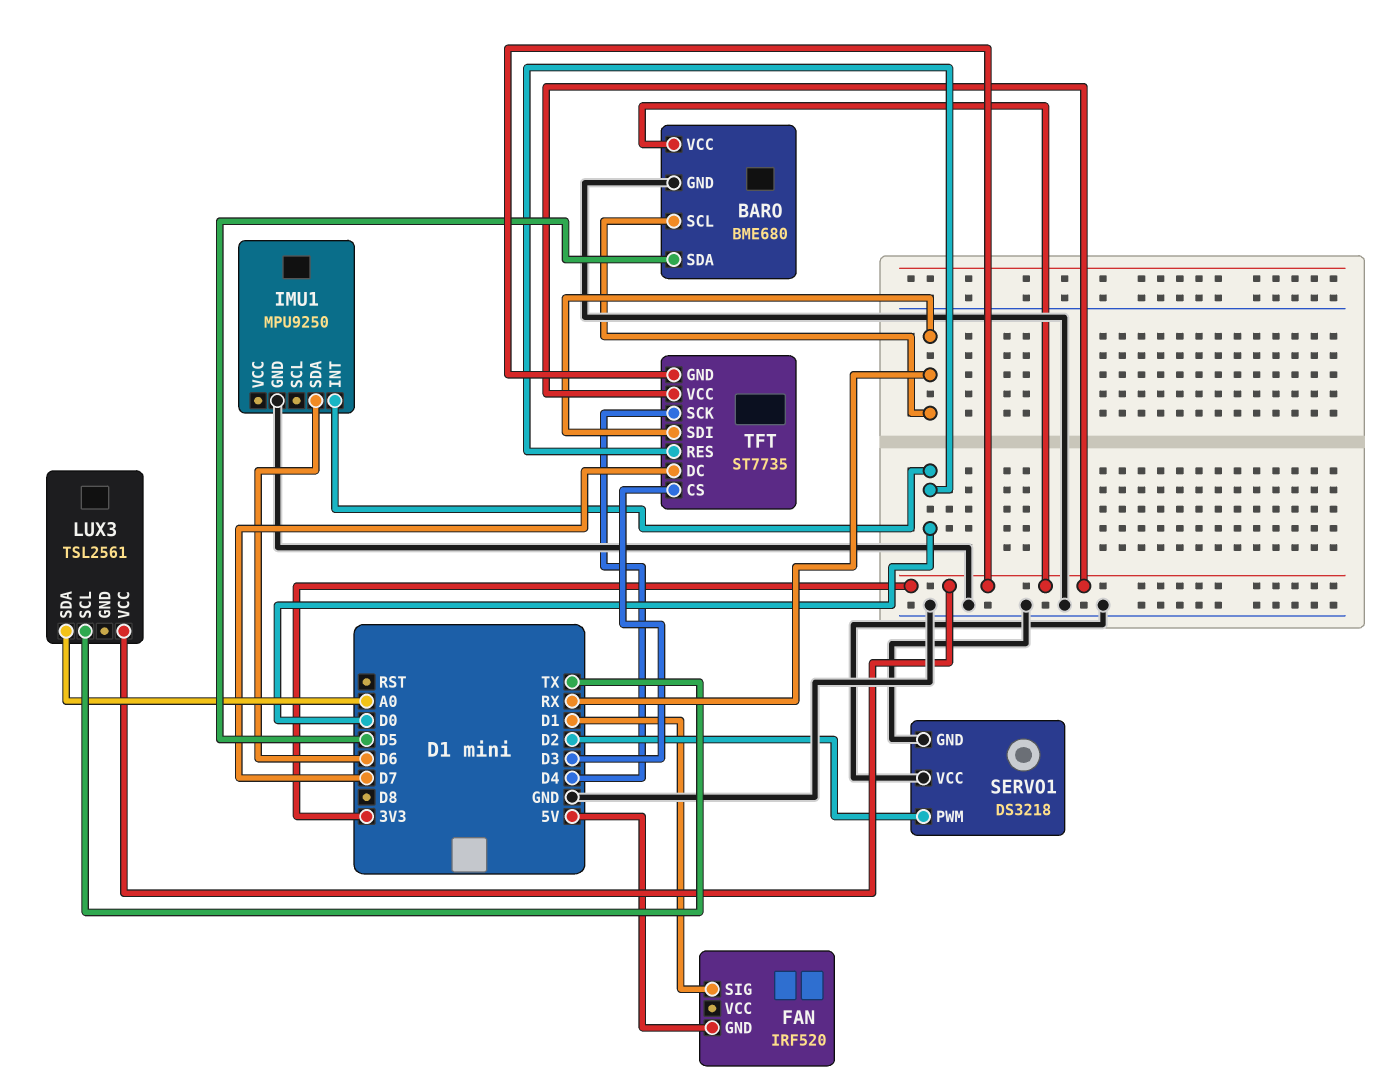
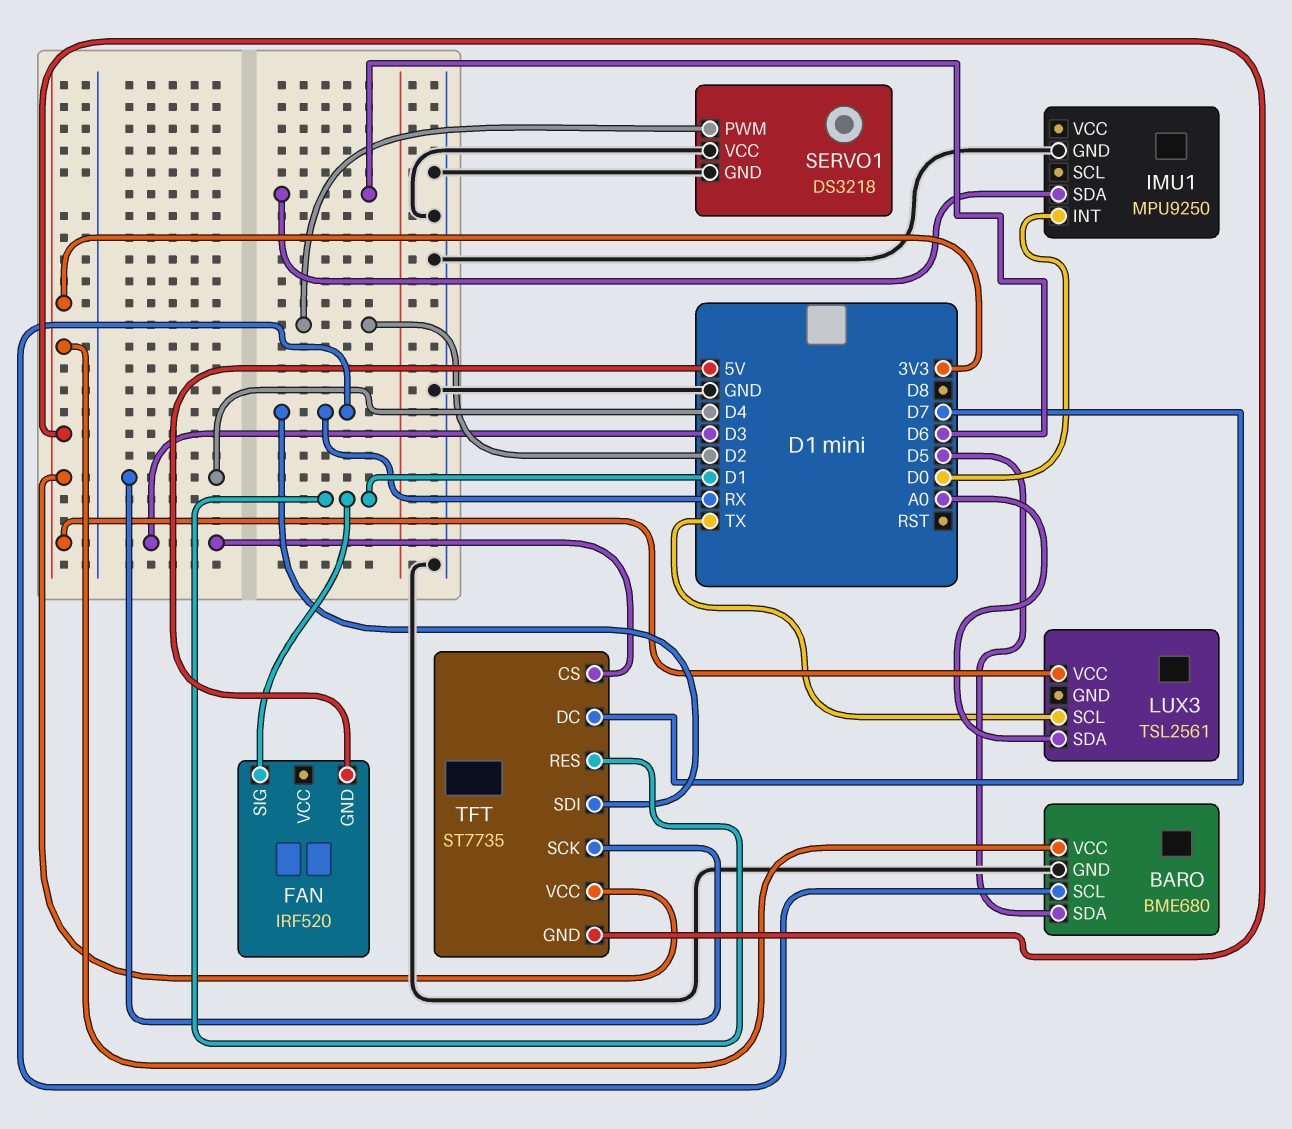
TFT pin RES: D0 -> D1

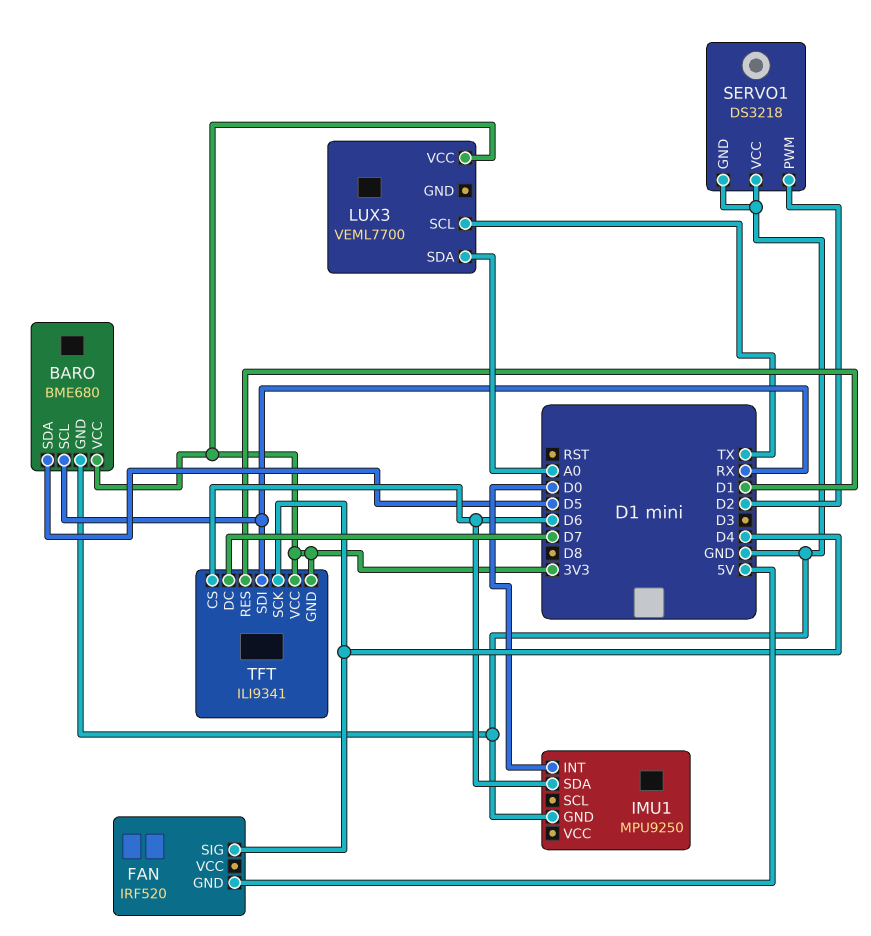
FAN pin SIG: D1 -> D4
LUX3: TSL2561 -> VEML7700
TFT: ST7735 -> ILI9341
TFT pin CS: D3 -> D6

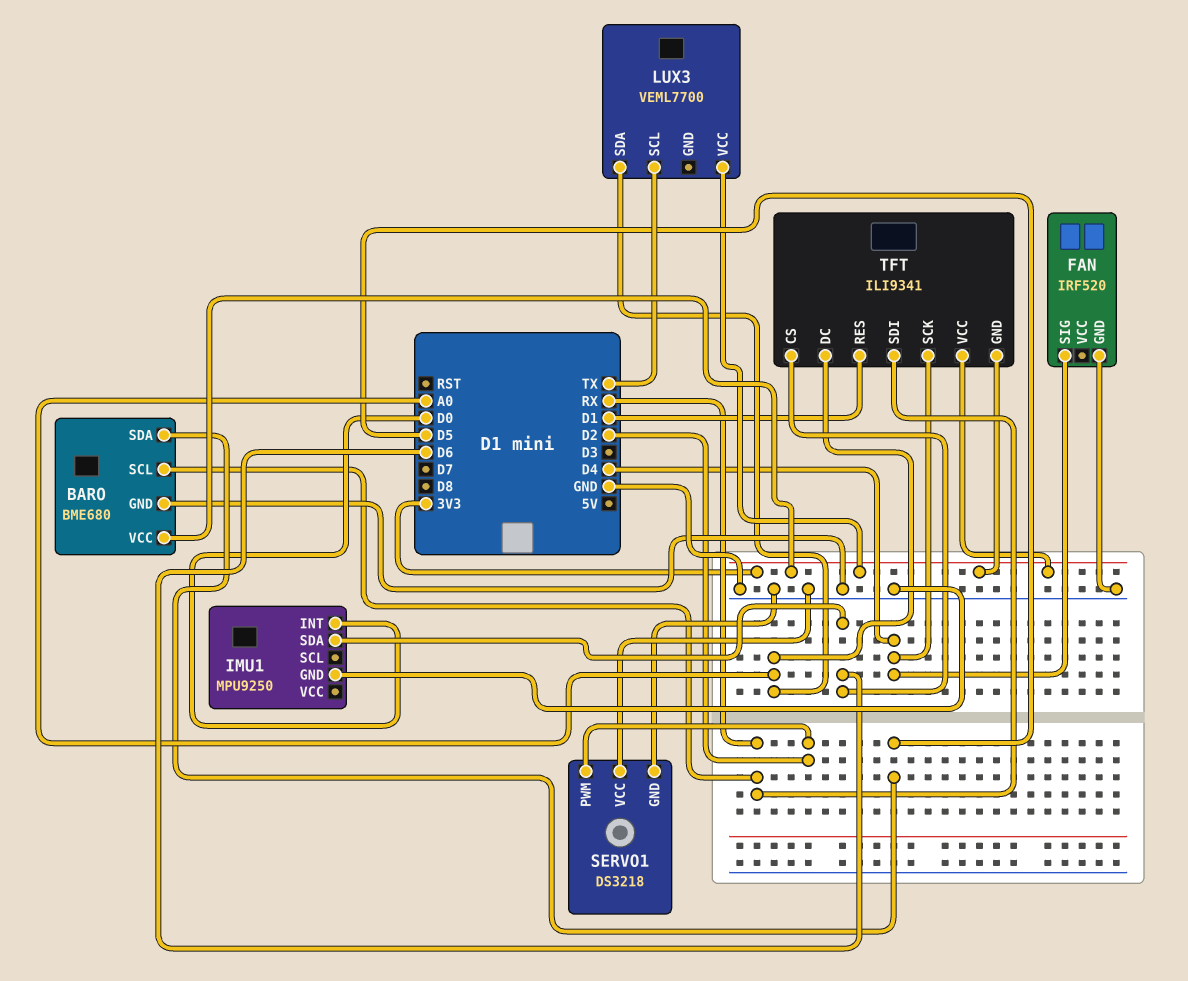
FAN pin GND: 5V -> GND
TFT pin DC: D7 -> A0

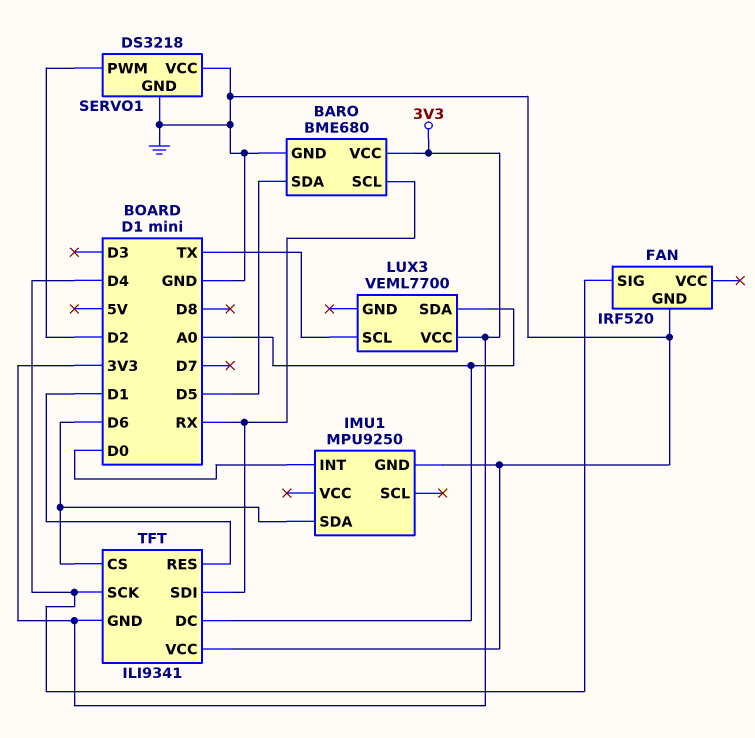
TFT pin VCC: 3V3 -> GND

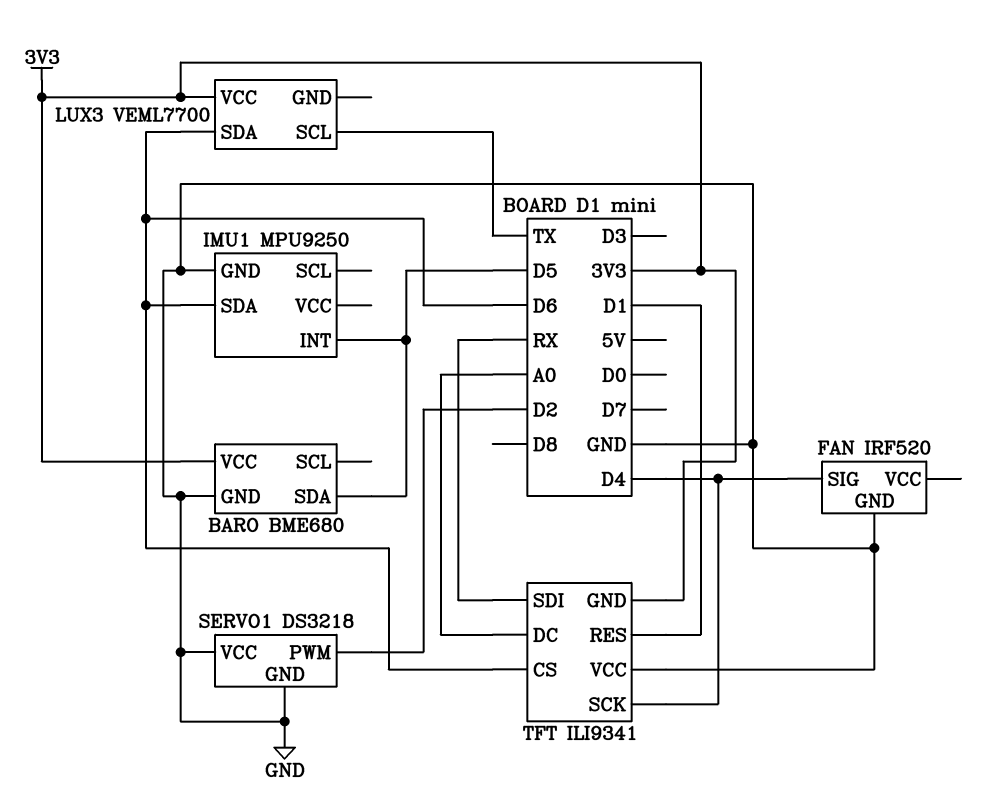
BARO pin SCL: RX -> none
IMU1 pin INT: D0 -> D5
LUX3 pin SDA: A0 -> D6

